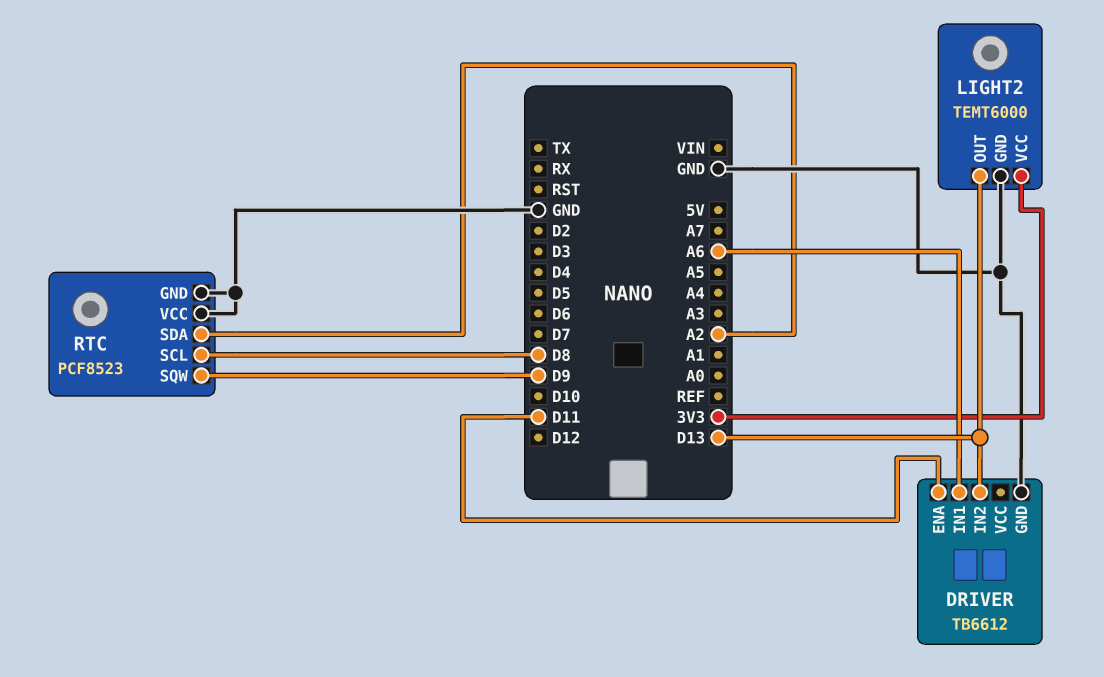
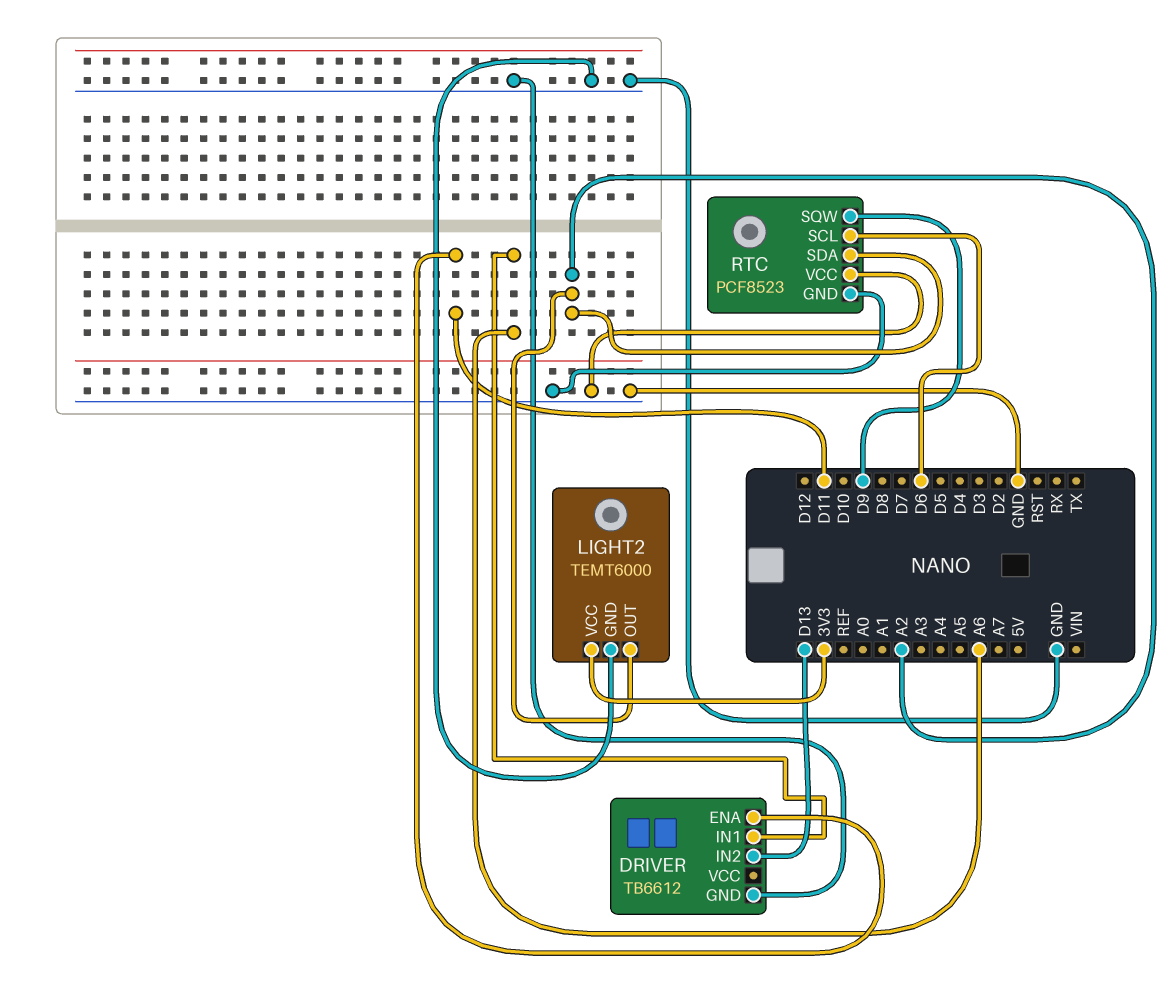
LIGHT2 pin OUT: D13 -> A2
RTC pin SCL: D8 -> D6

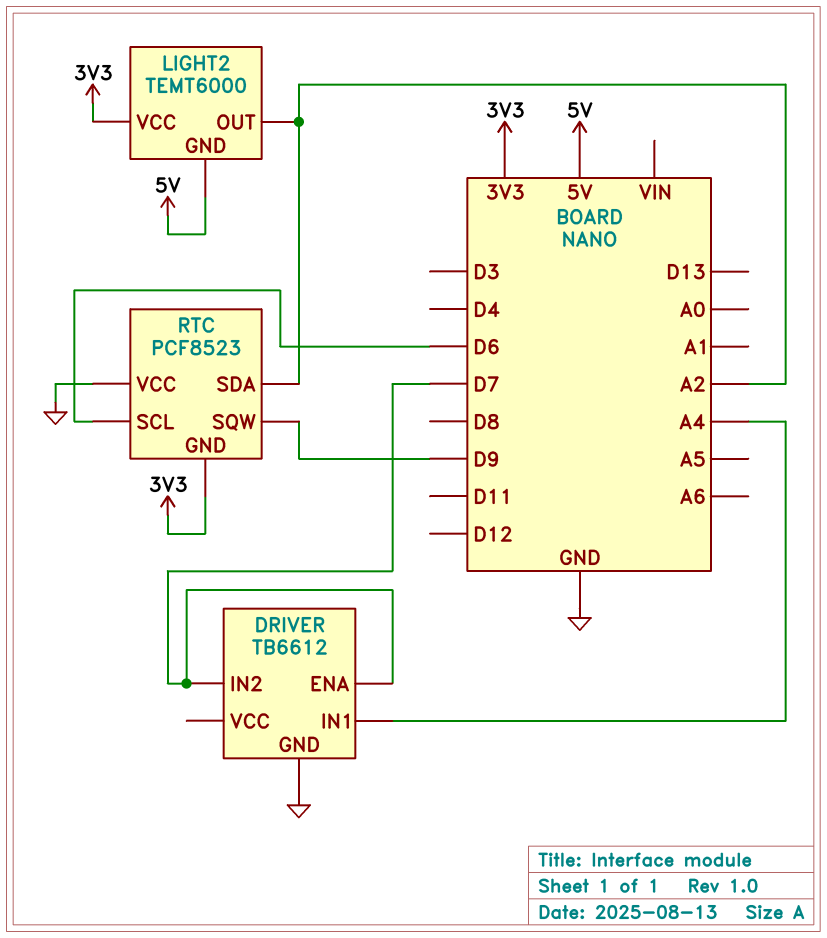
DRIVER pin ENA: D11 -> D7
DRIVER pin IN1: A6 -> A4
DRIVER pin IN2: D13 -> D7
LIGHT2 pin GND: GND -> 5V
RTC pin GND: GND -> 3V3

